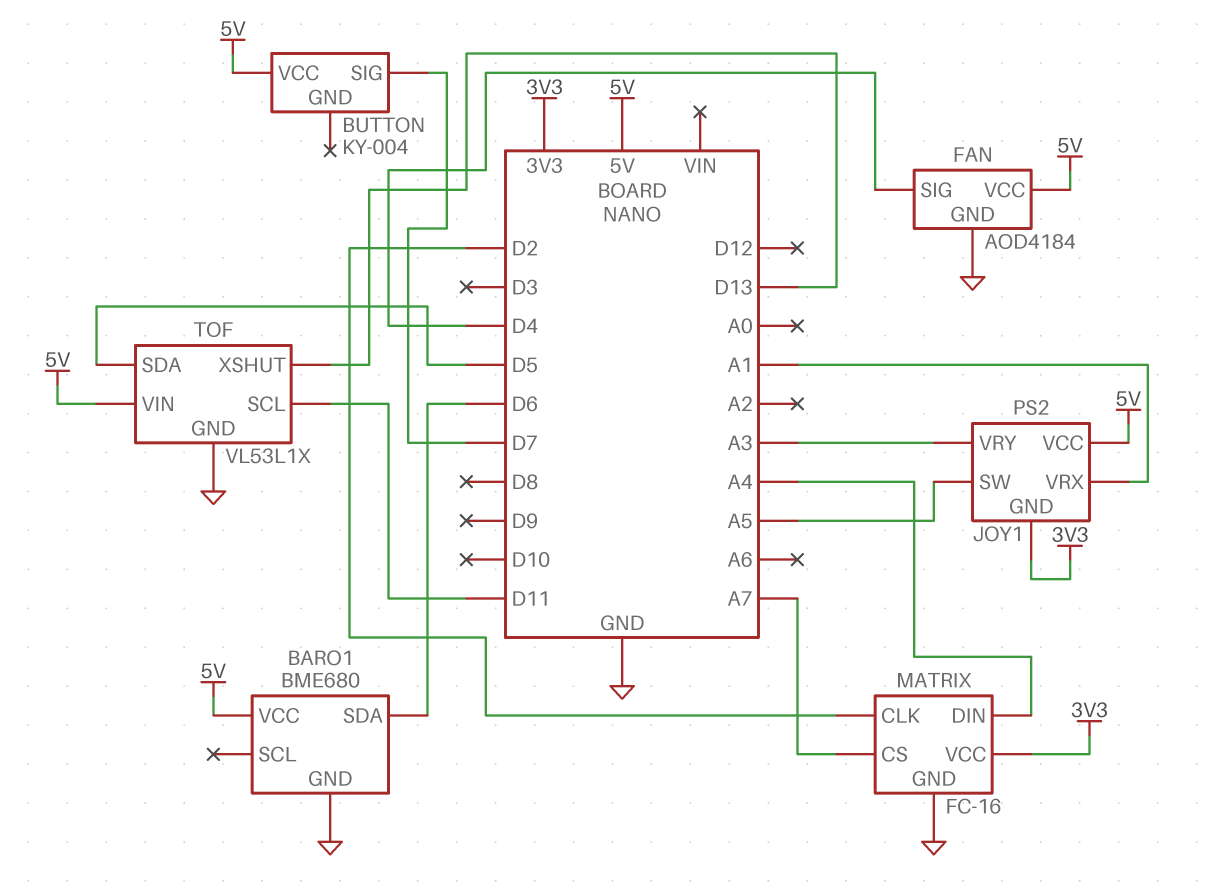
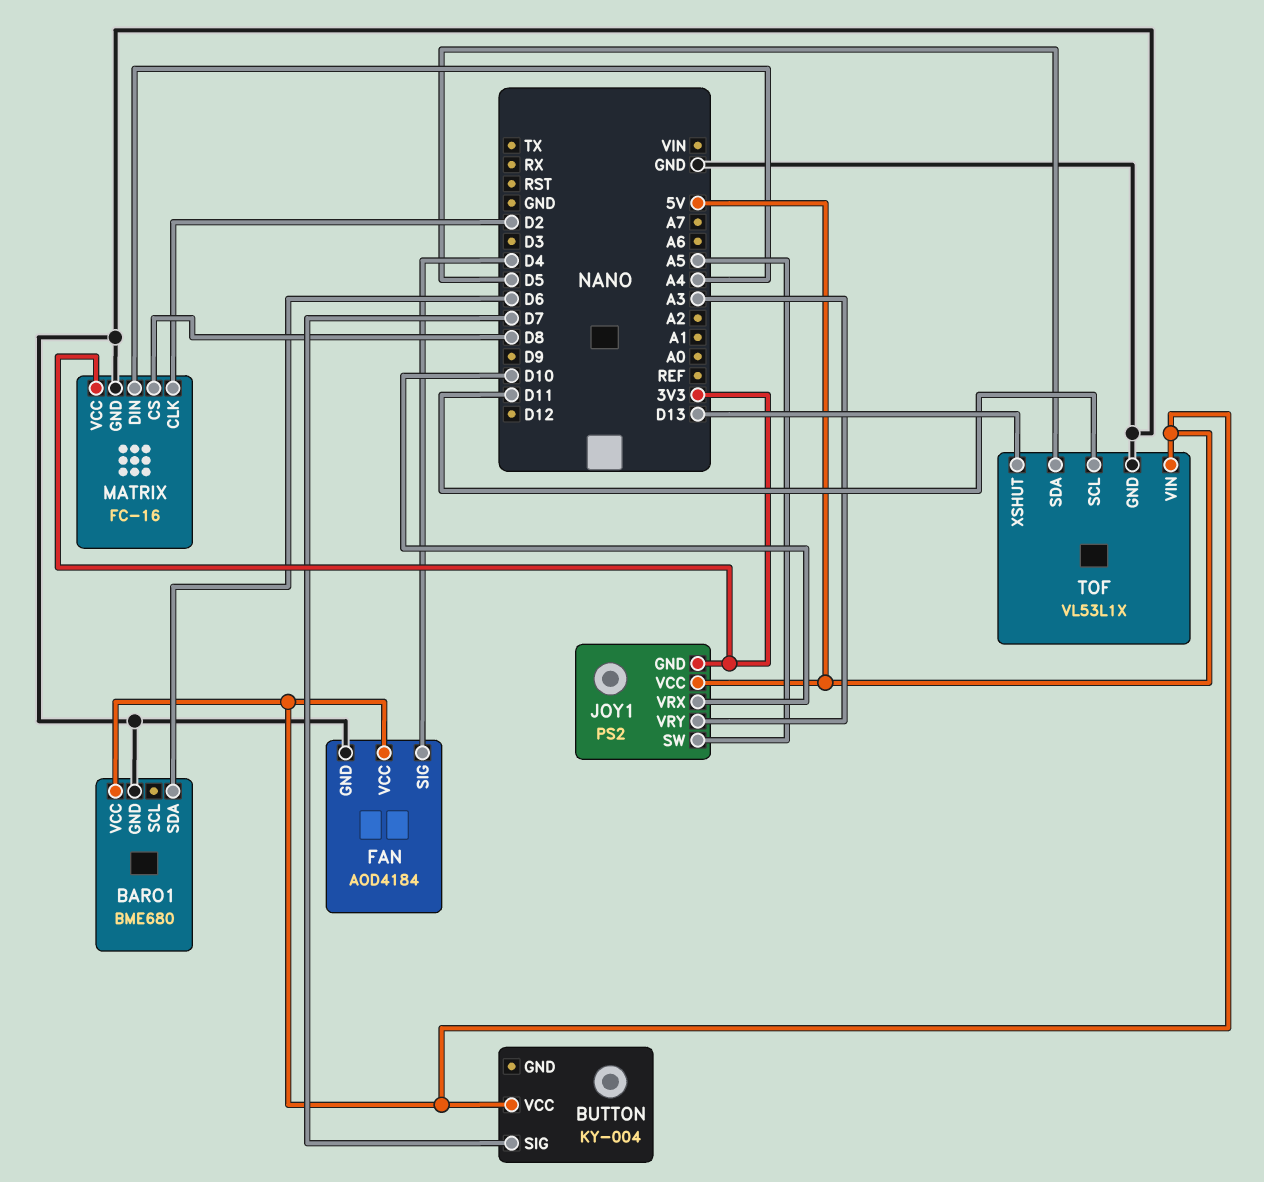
JOY1 pin VRX: A1 -> D10
MATRIX pin CS: A7 -> D8

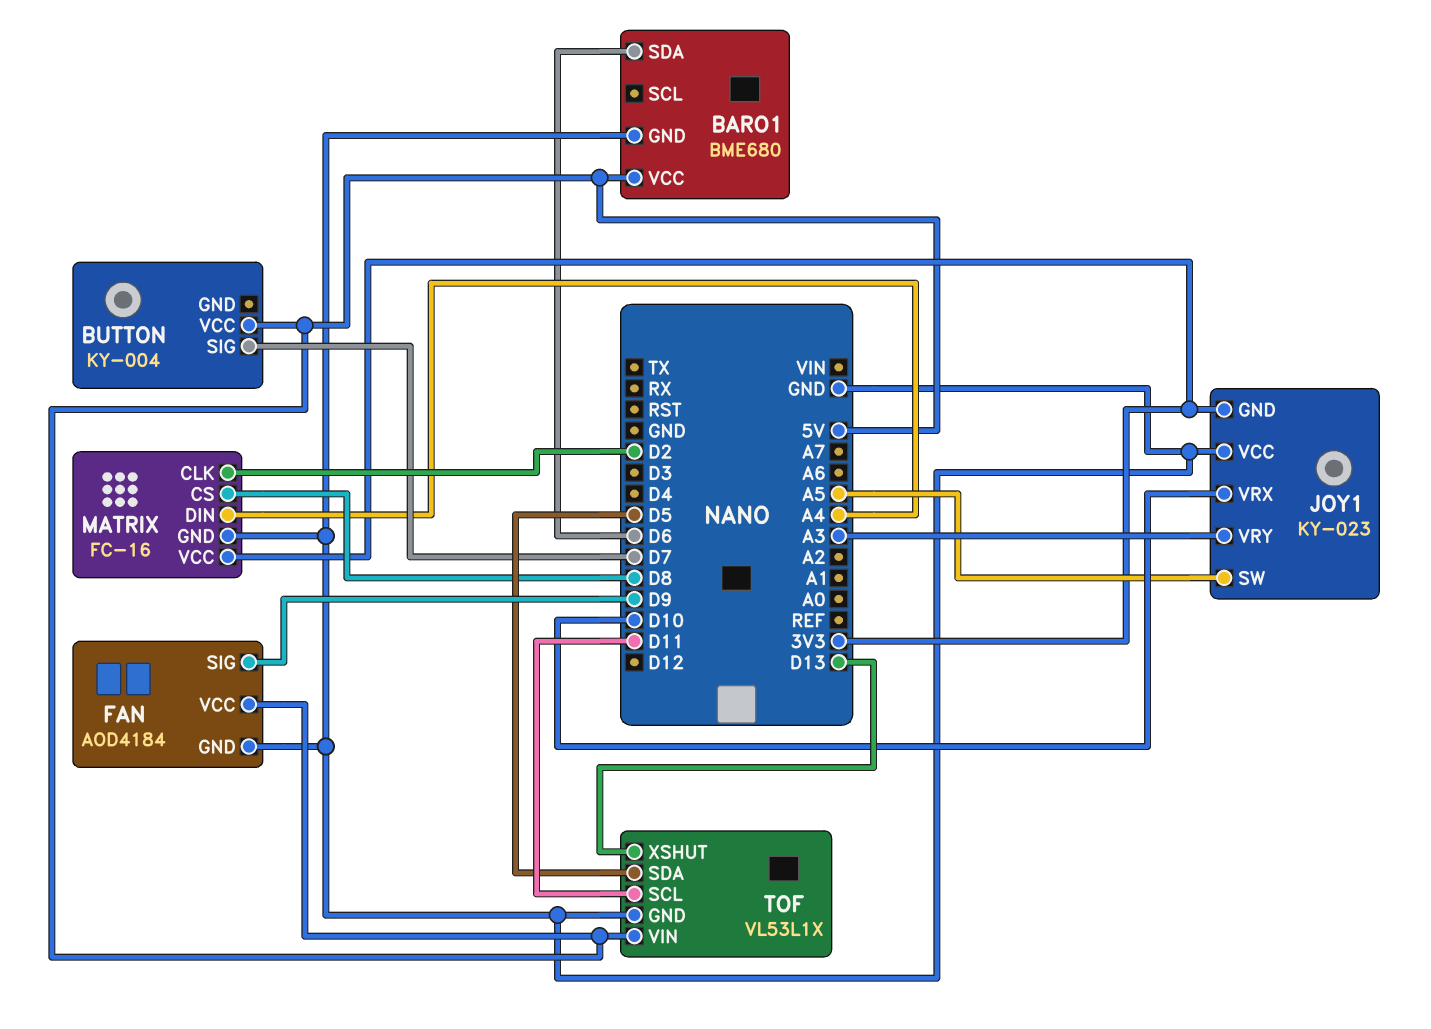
FAN pin SIG: D4 -> D9
JOY1: PS2 -> KY-023
JOY1 pin VCC: 5V -> GND

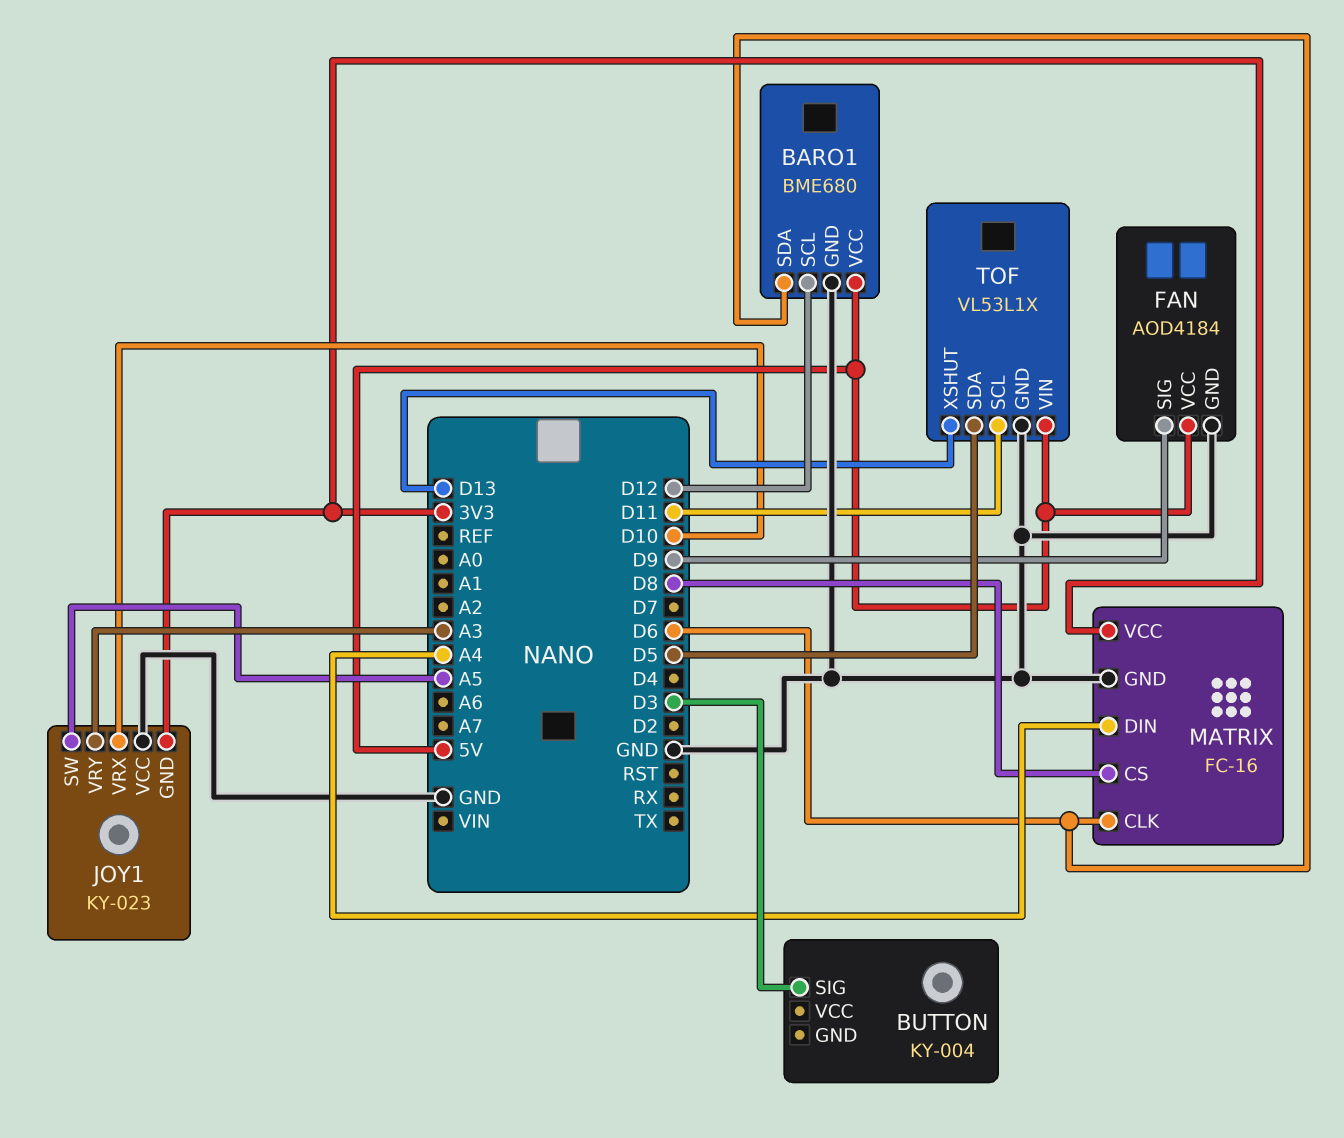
BARO1 pin SCL: none -> D12
BUTTON pin SIG: D7 -> D3
BUTTON pin VCC: 5V -> none
MATRIX pin CLK: D2 -> D6

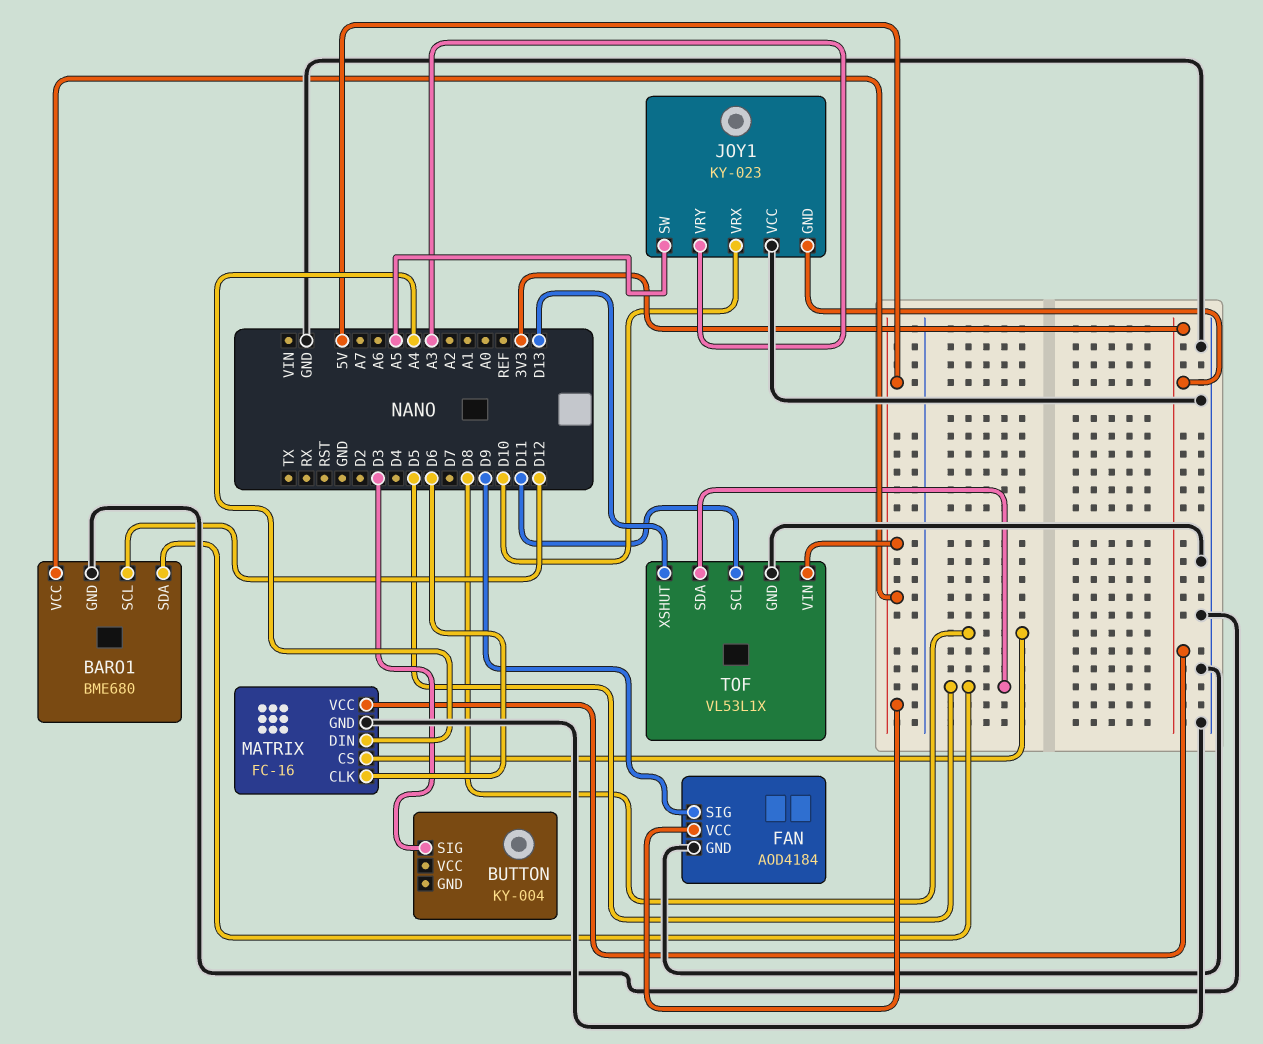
BARO1 pin SDA: D6 -> D5

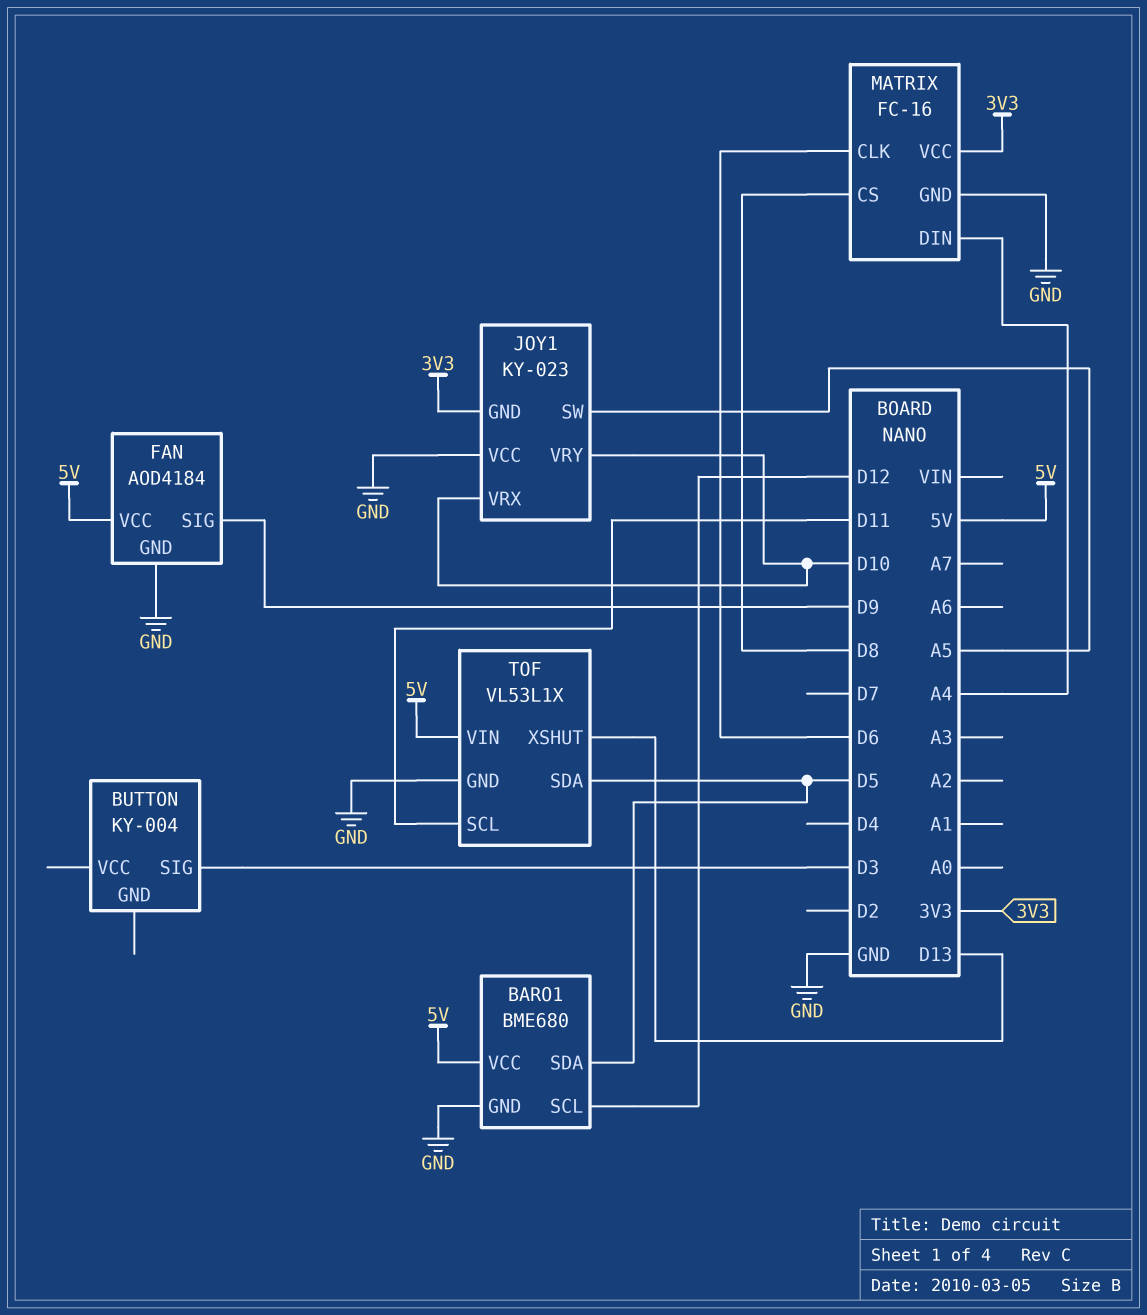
JOY1 pin VRY: A3 -> D10

